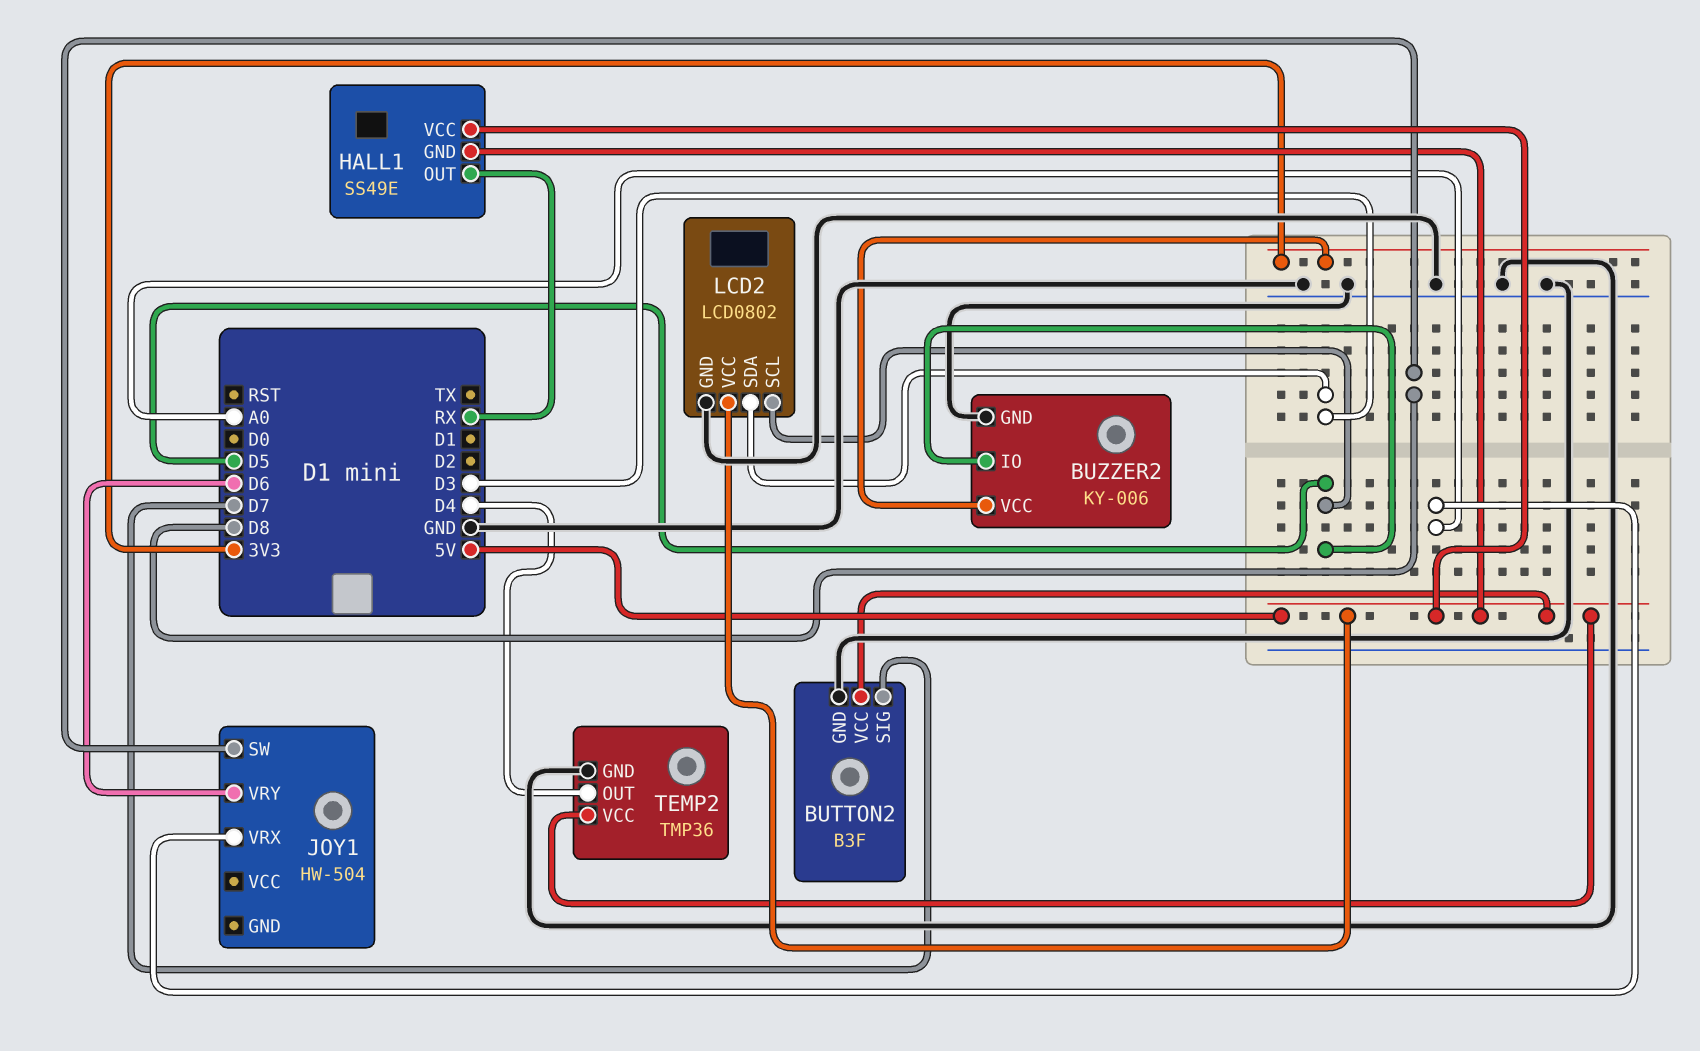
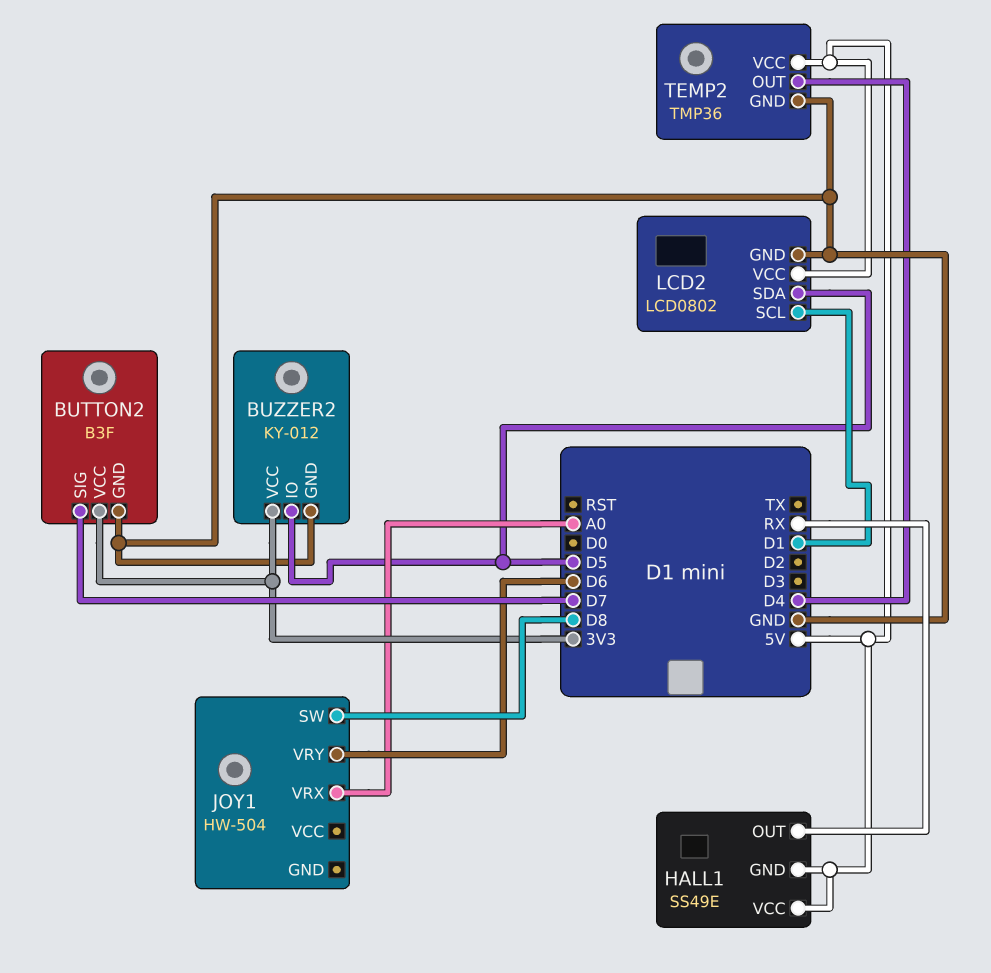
BUTTON2 pin VCC: 5V -> 3V3
BUZZER2: KY-006 -> KY-012
LCD2 pin SCL: D5 -> D1
LCD2 pin SDA: D3 -> D5

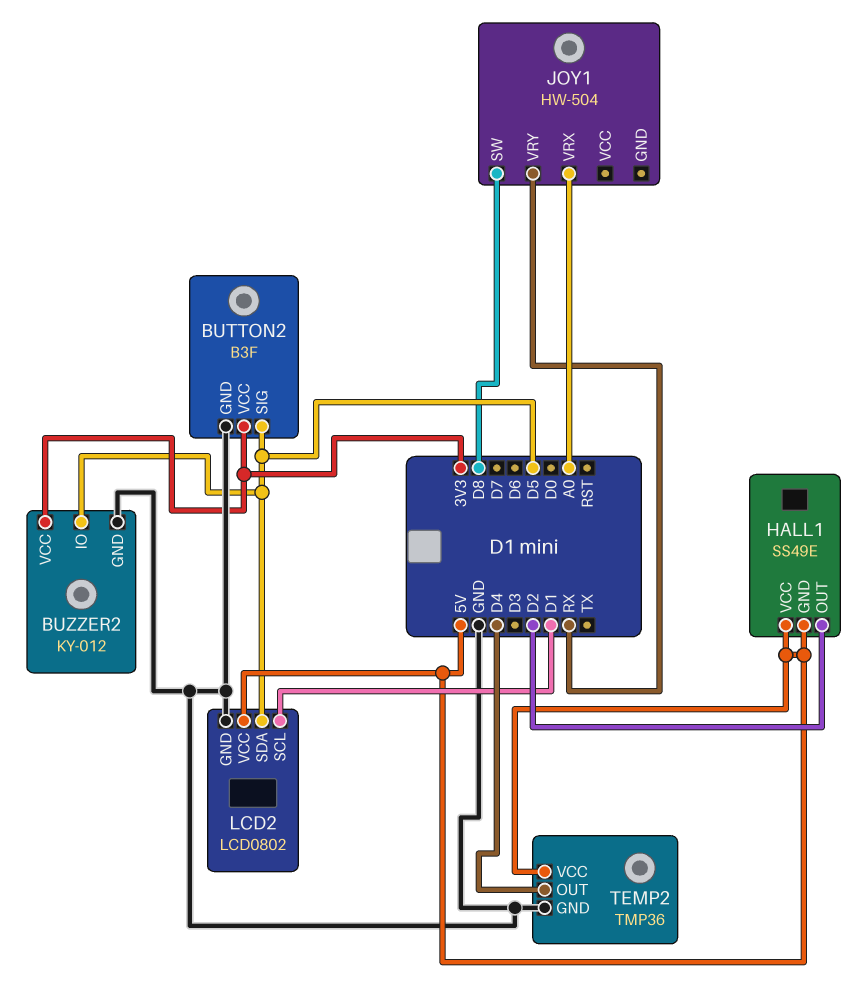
BUTTON2 pin SIG: D7 -> D5
HALL1 pin OUT: RX -> D2
JOY1 pin VRY: D6 -> RX

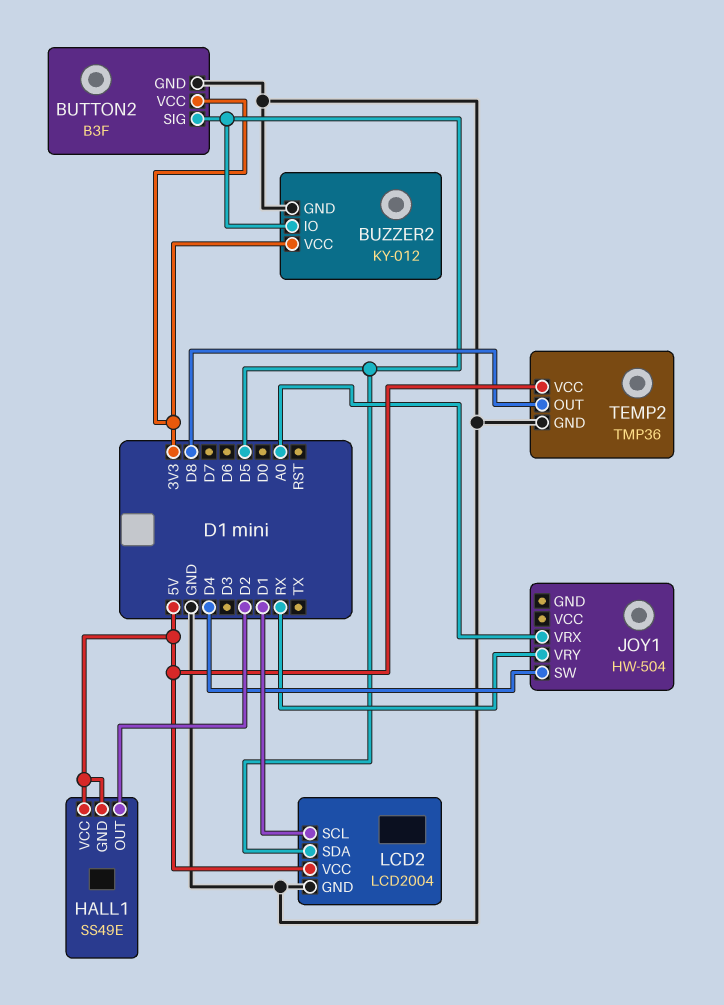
JOY1 pin SW: D8 -> D4
LCD2: LCD0802 -> LCD2004
TEMP2 pin OUT: D4 -> D8

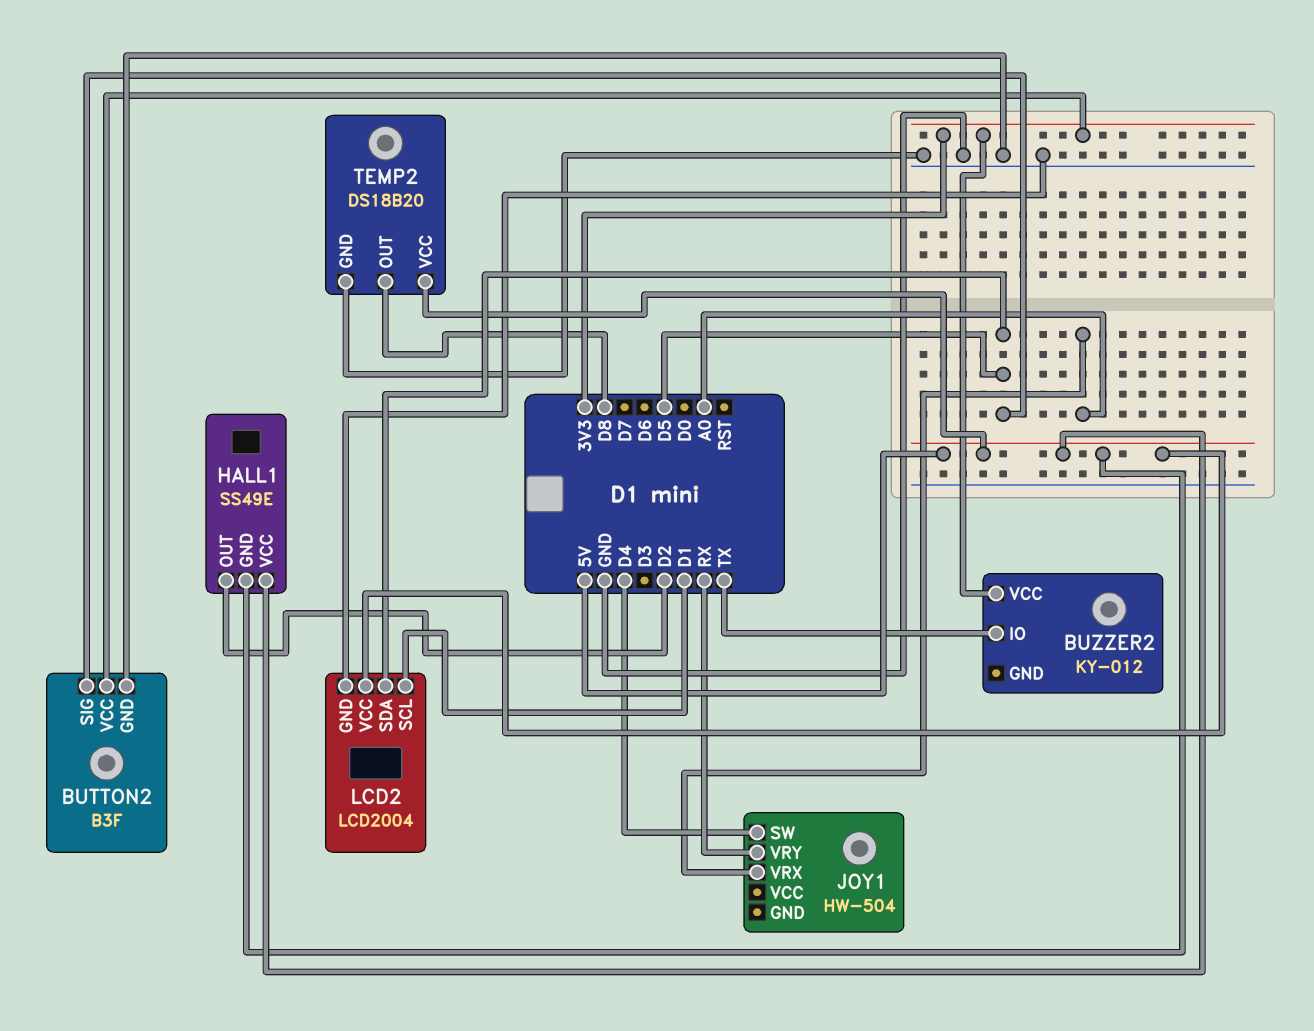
BUZZER2 pin GND: GND -> none
BUZZER2 pin IO: D5 -> TX
TEMP2: TMP36 -> DS18B20

